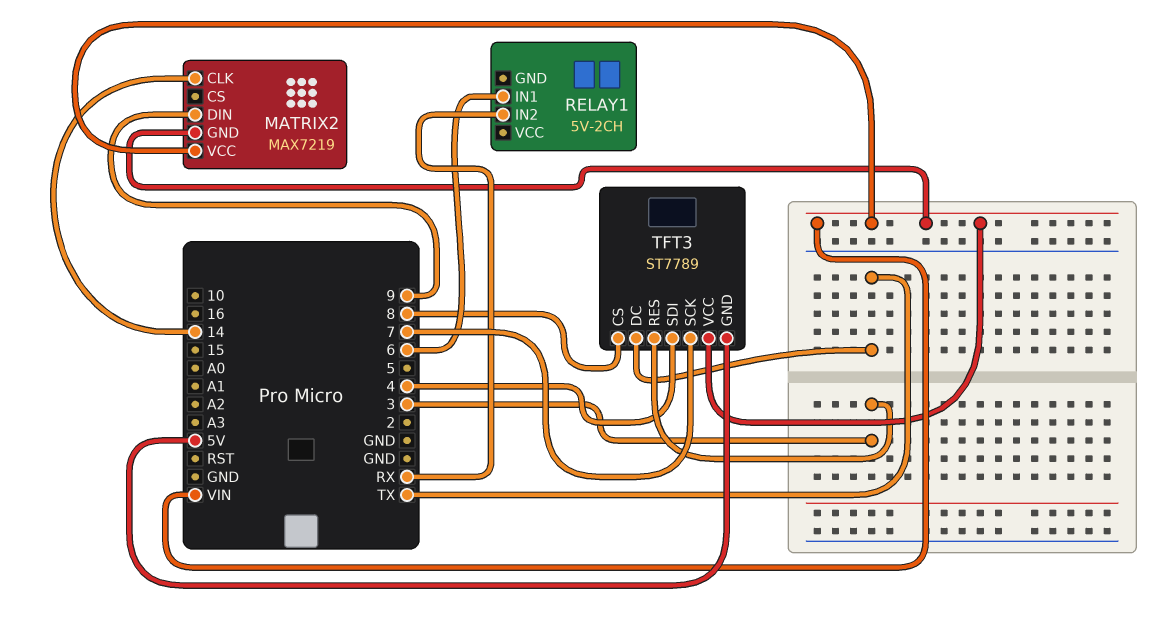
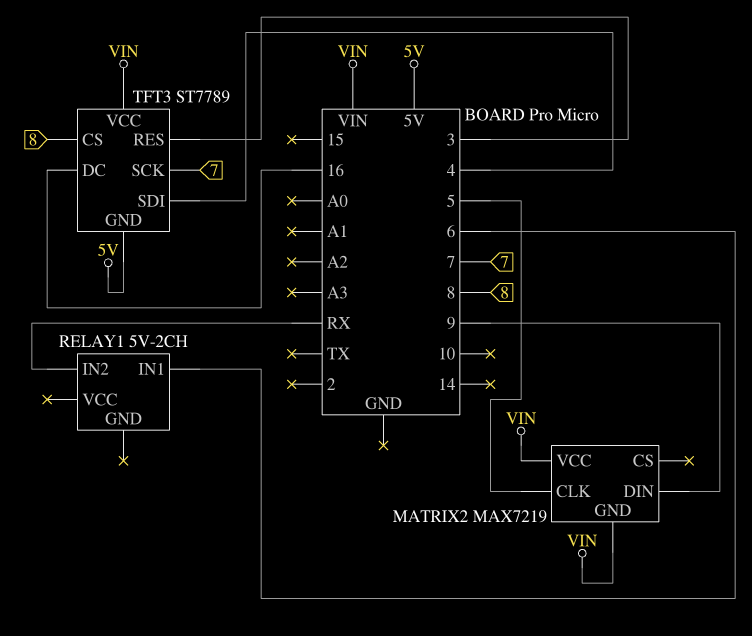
MATRIX2 pin CLK: 14 -> 5
TFT3 pin DC: TX -> 16

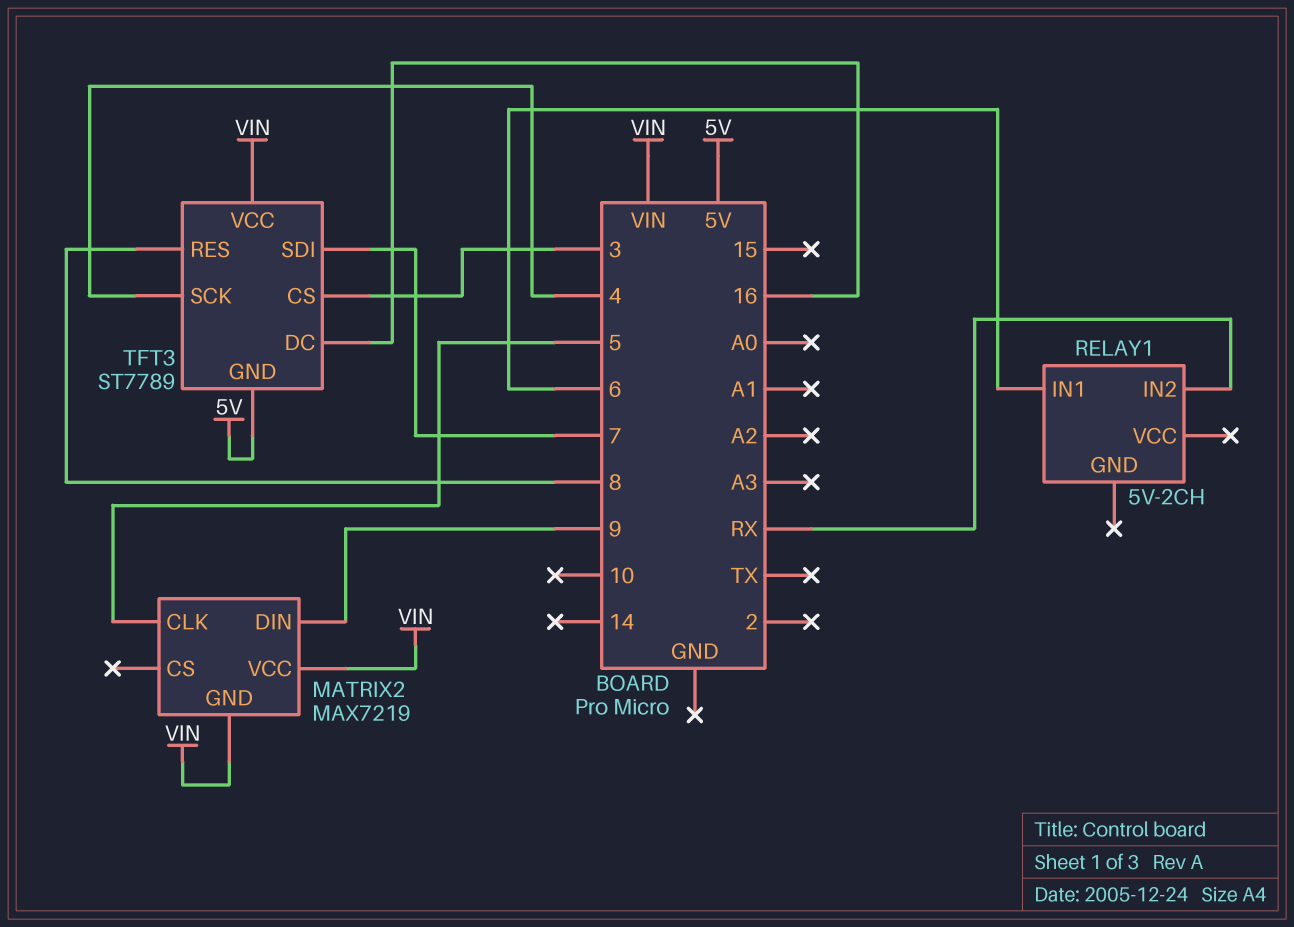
TFT3 pin CS: 8 -> 3
TFT3 pin RES: 3 -> 8
TFT3 pin SCK: 7 -> 4
TFT3 pin SDI: 4 -> 7

